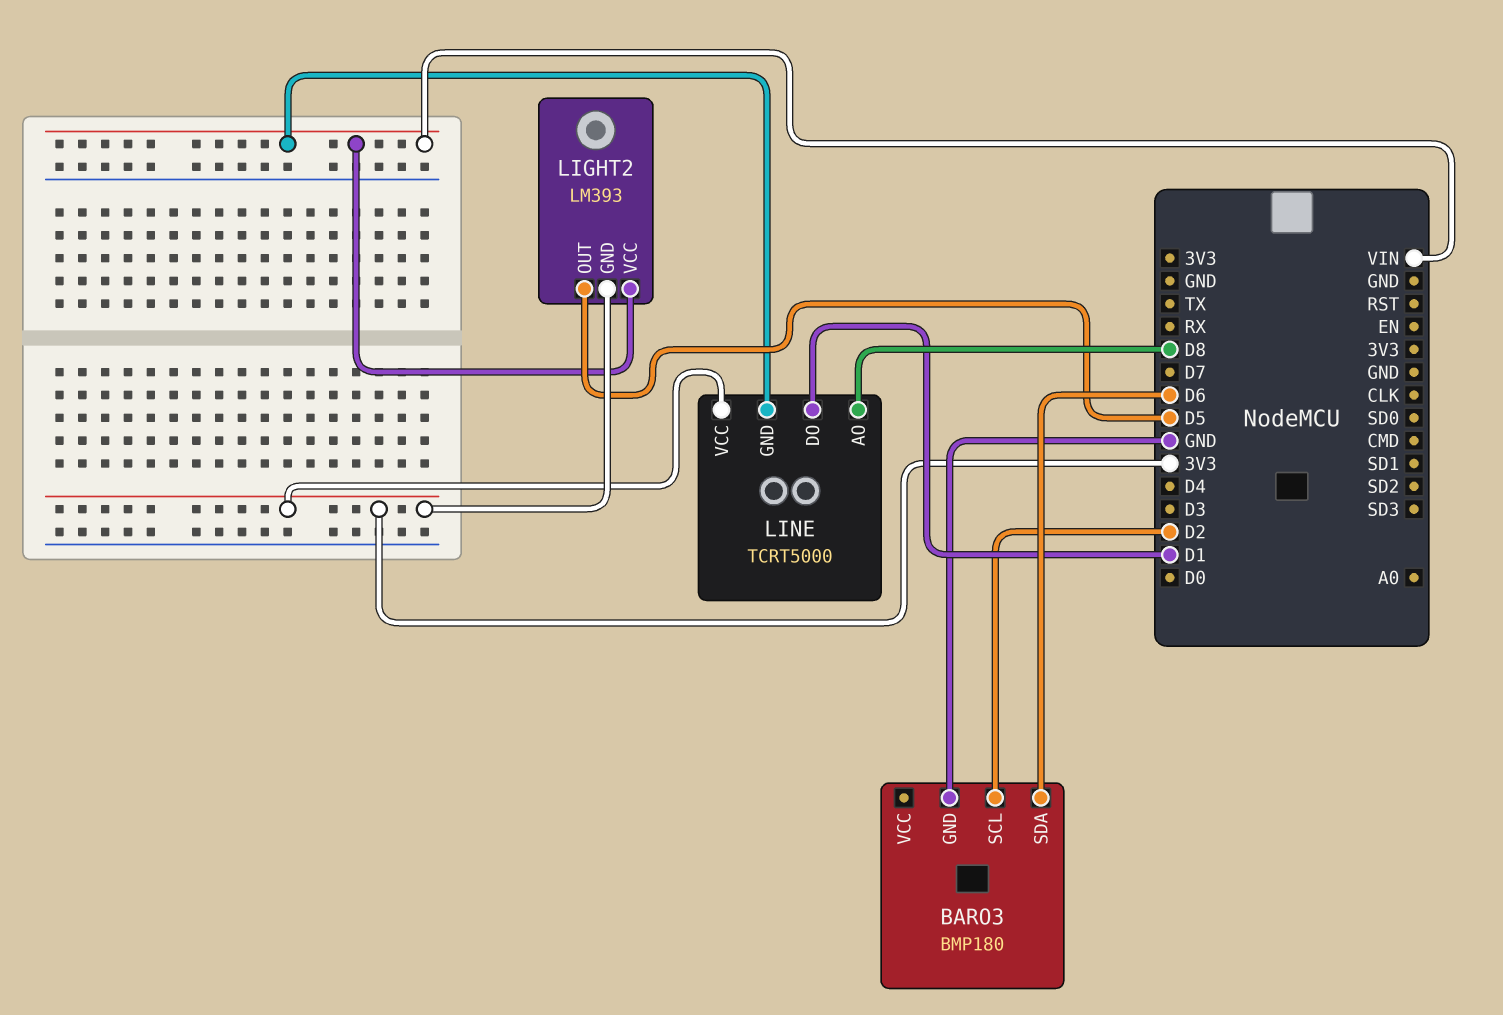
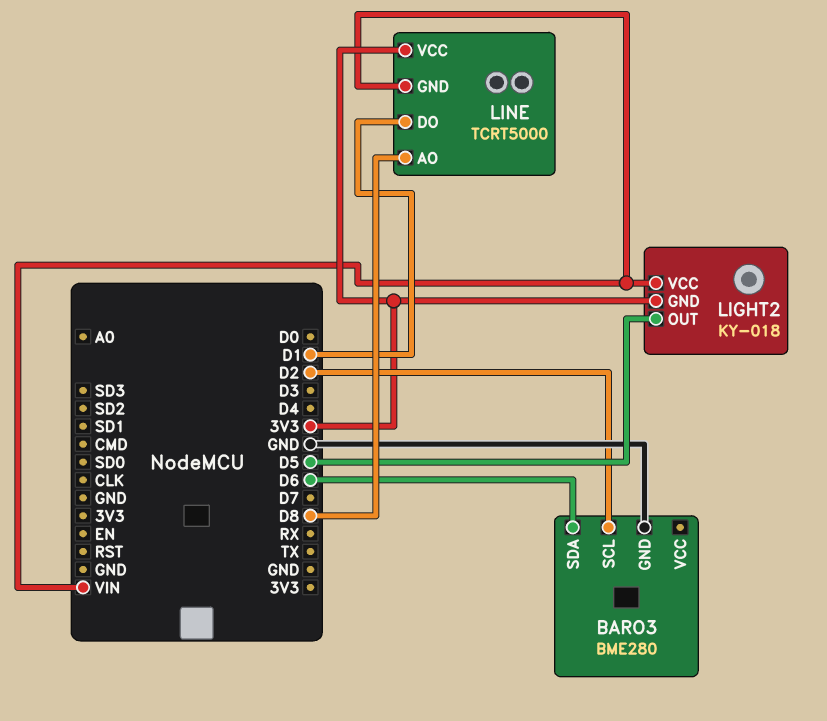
BARO3: BMP180 -> BME280
LIGHT2: LM393 -> KY-018

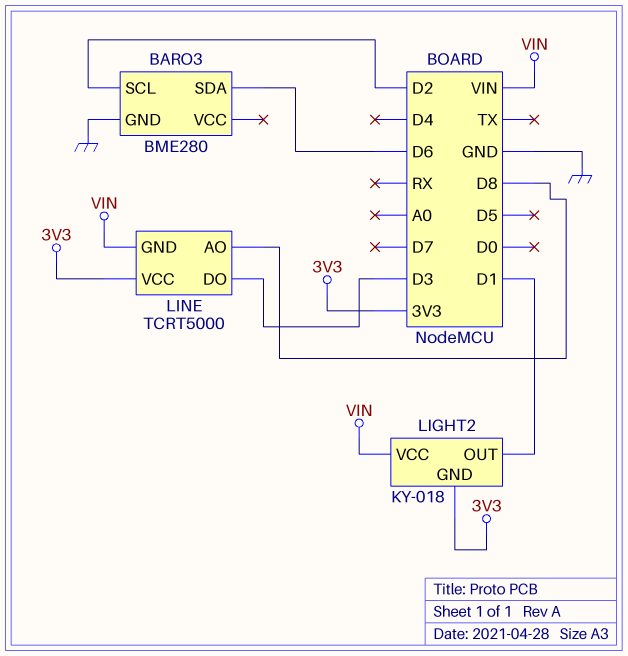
LIGHT2 pin OUT: D5 -> D1
LINE pin DO: D1 -> D3

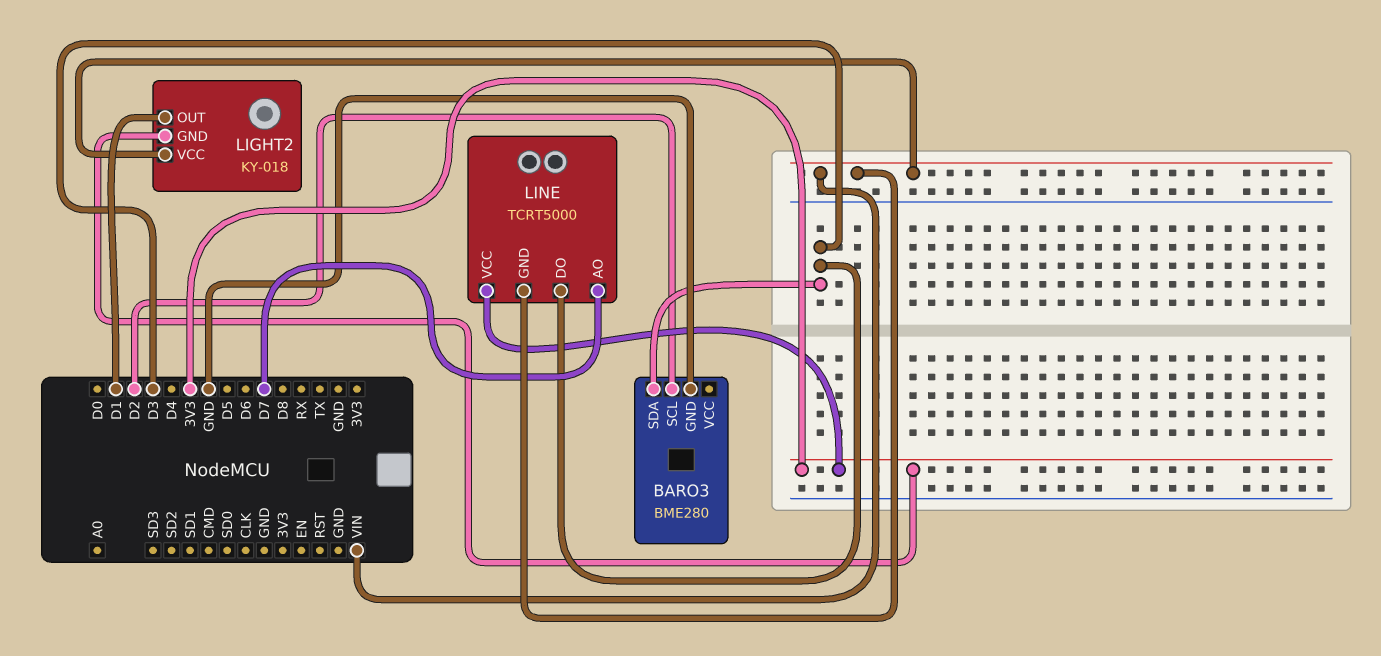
BARO3 pin SDA: D6 -> D3
LINE pin AO: D8 -> D7

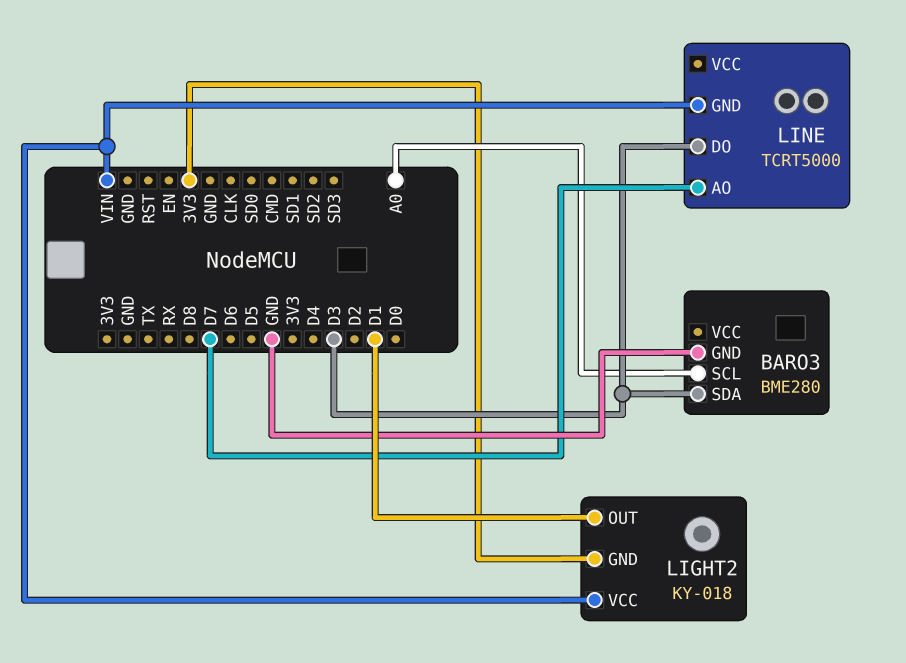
BARO3 pin SCL: D2 -> A0
LINE pin VCC: 3V3 -> none

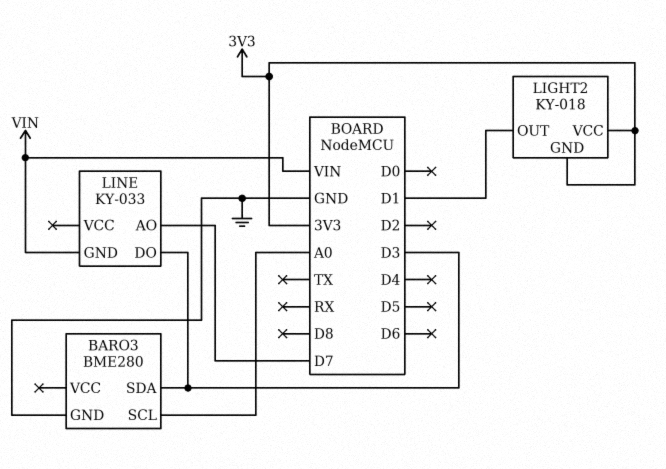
LIGHT2 pin VCC: VIN -> 3V3
LINE: TCRT5000 -> KY-033

